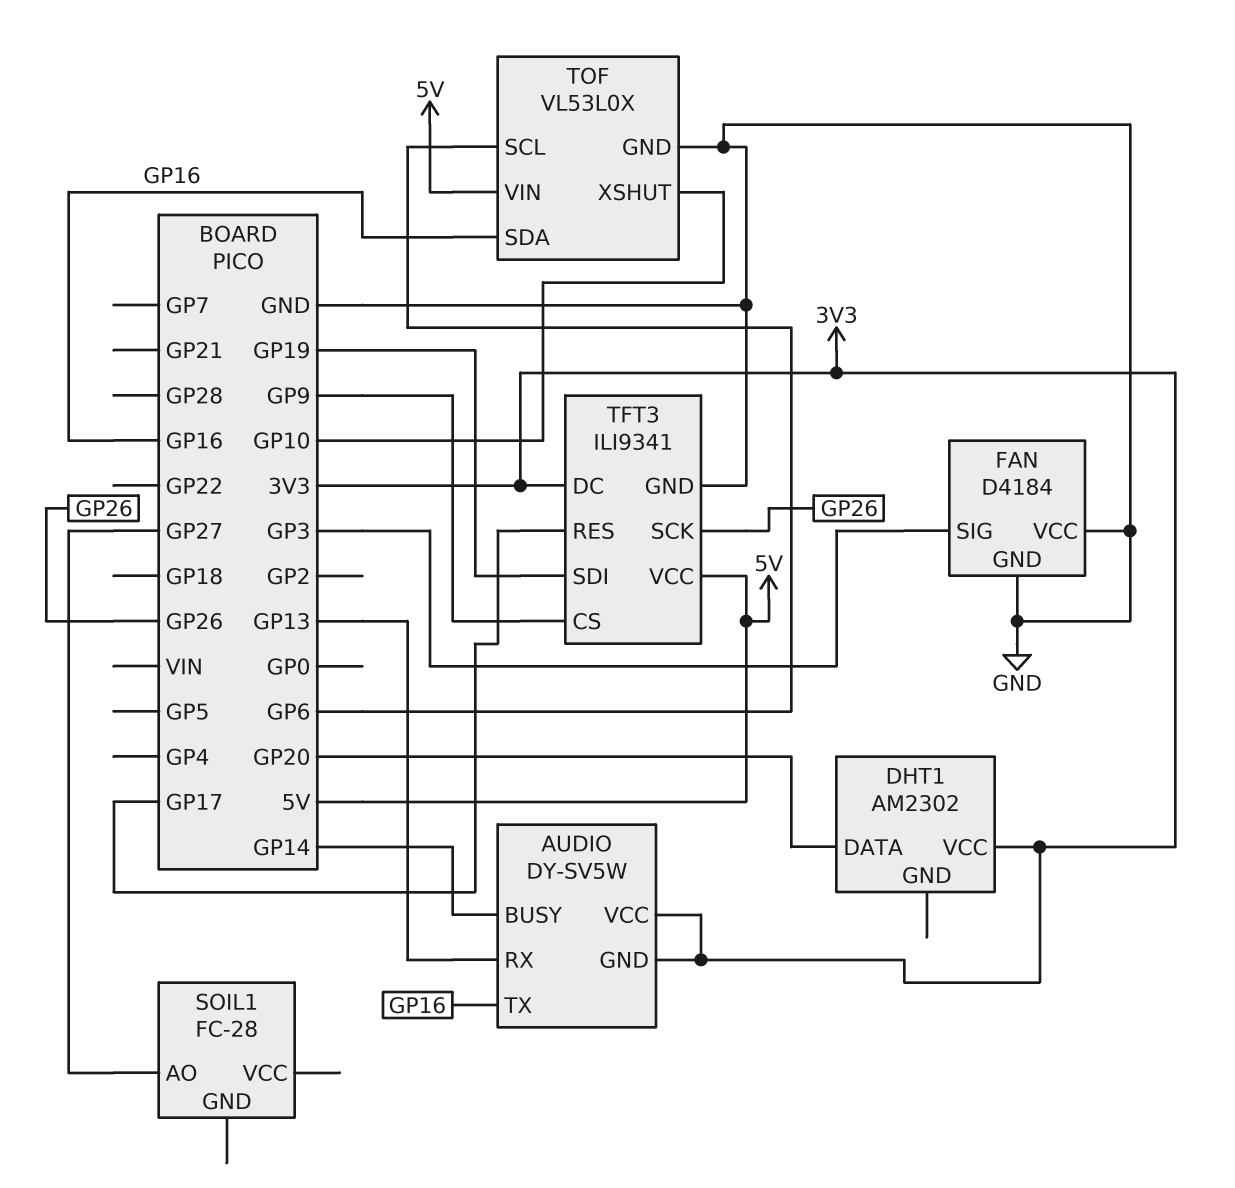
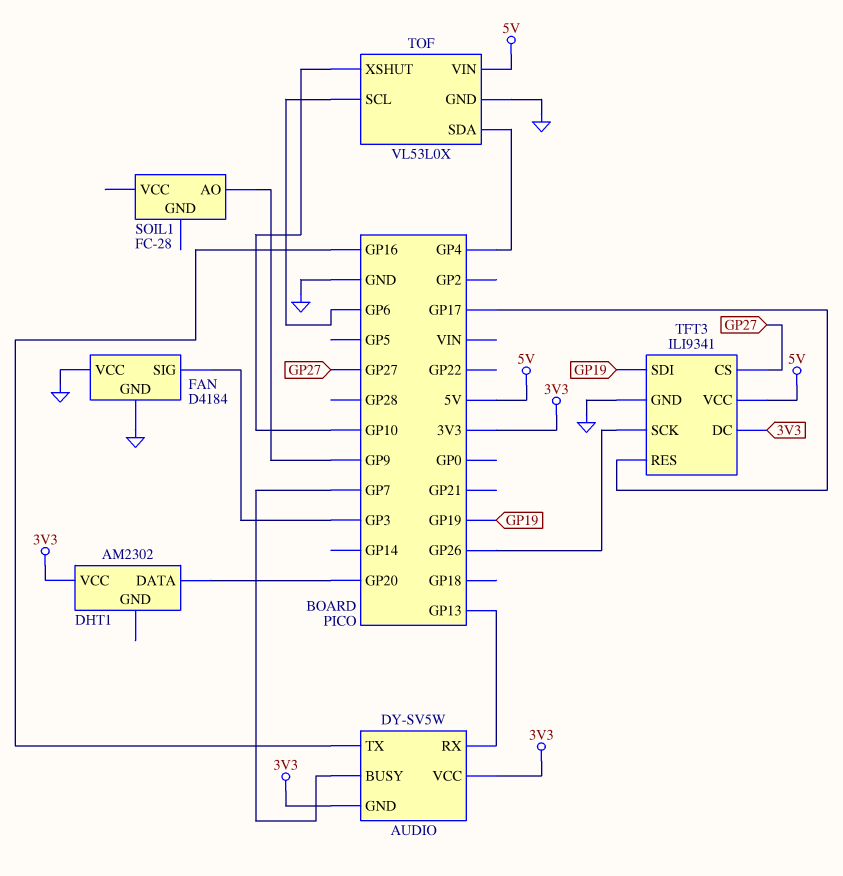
AUDIO pin BUSY: GP14 -> GP7
SOIL1 pin AO: GP27 -> GP9
TFT3 pin CS: GP9 -> GP27
TOF pin SDA: GP16 -> GP4

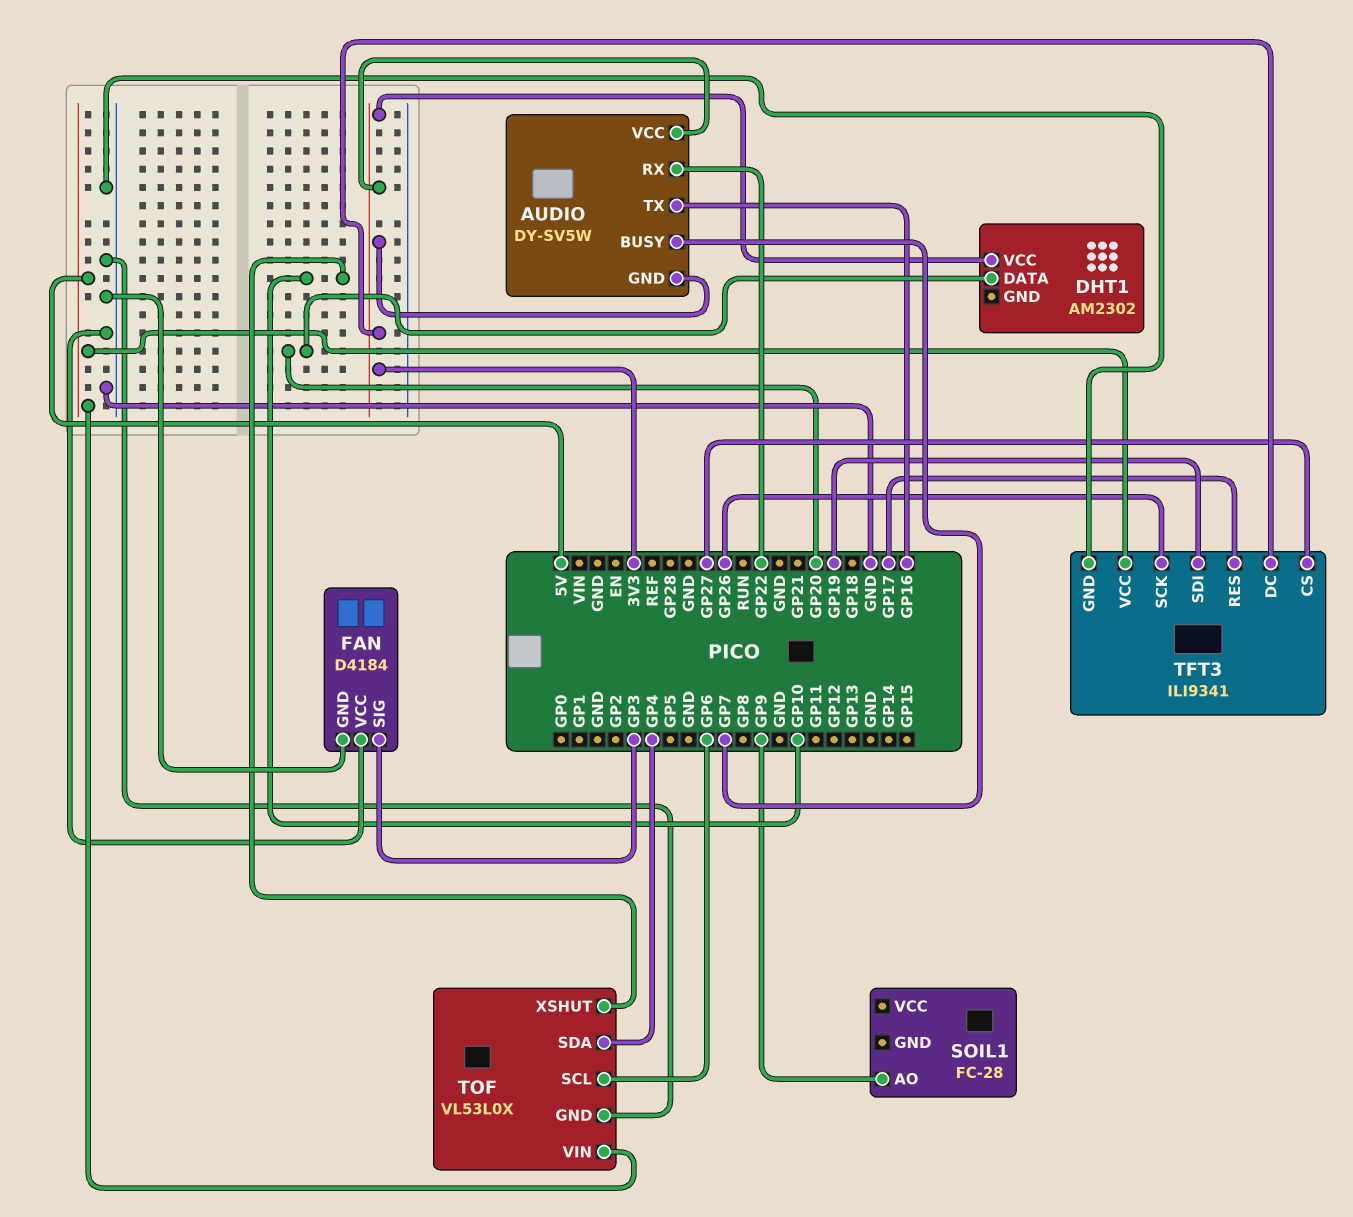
AUDIO pin RX: GP13 -> GP22

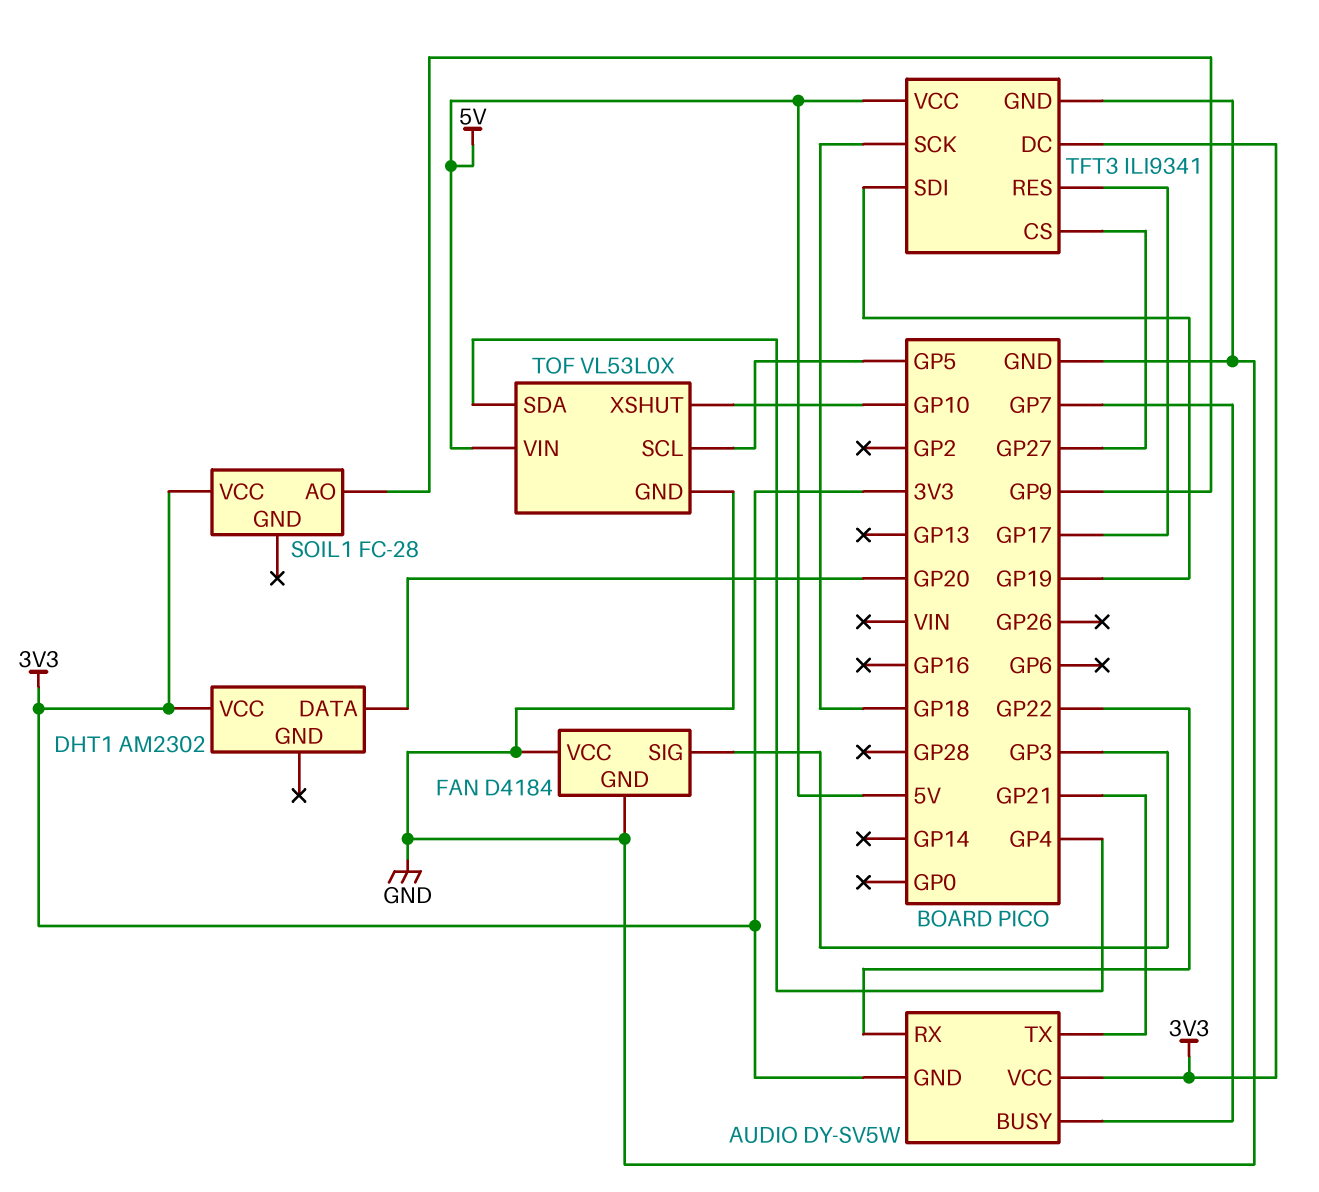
AUDIO pin TX: GP16 -> GP21
SOIL1 pin VCC: none -> 3V3
TFT3 pin SCK: GP26 -> GP18
TOF pin SCL: GP6 -> GP5

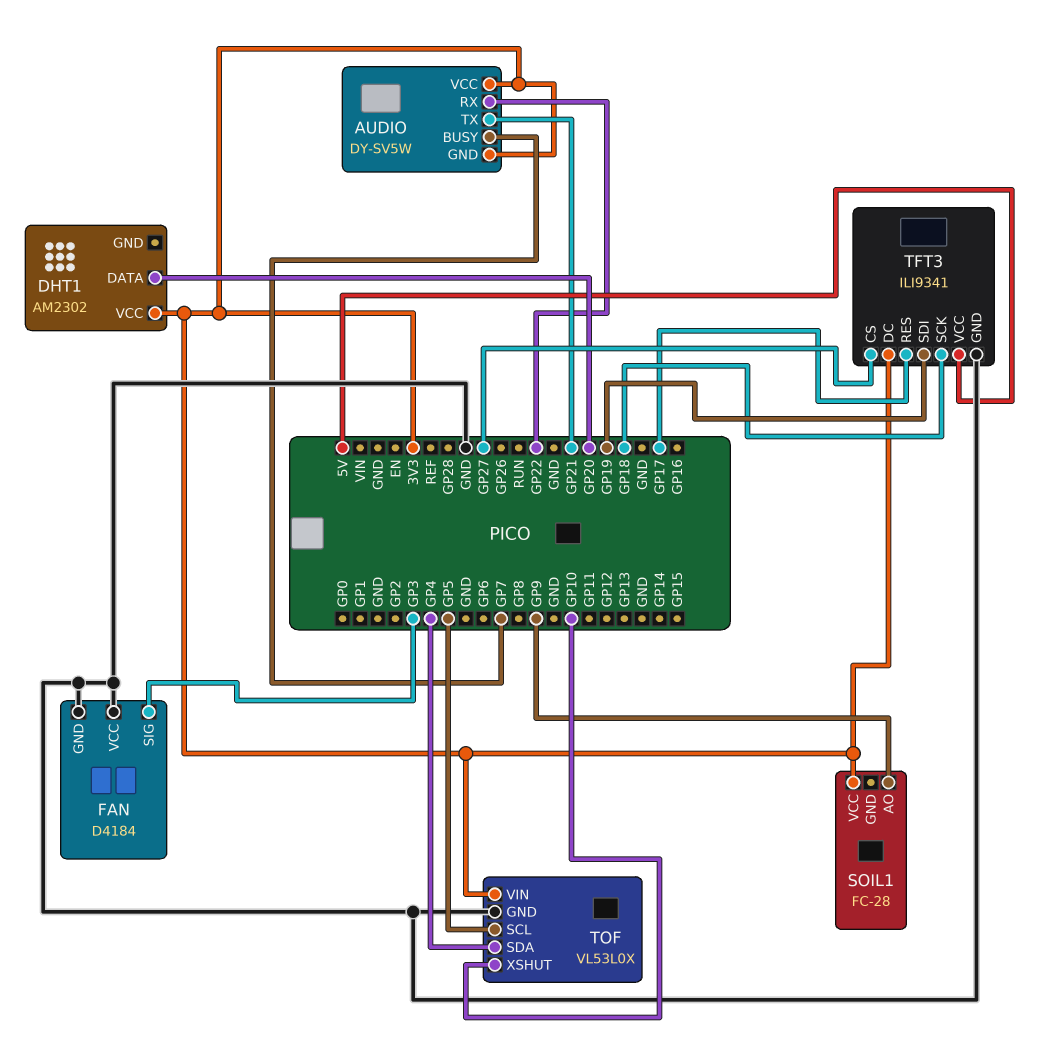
TOF pin VIN: 5V -> 3V3

